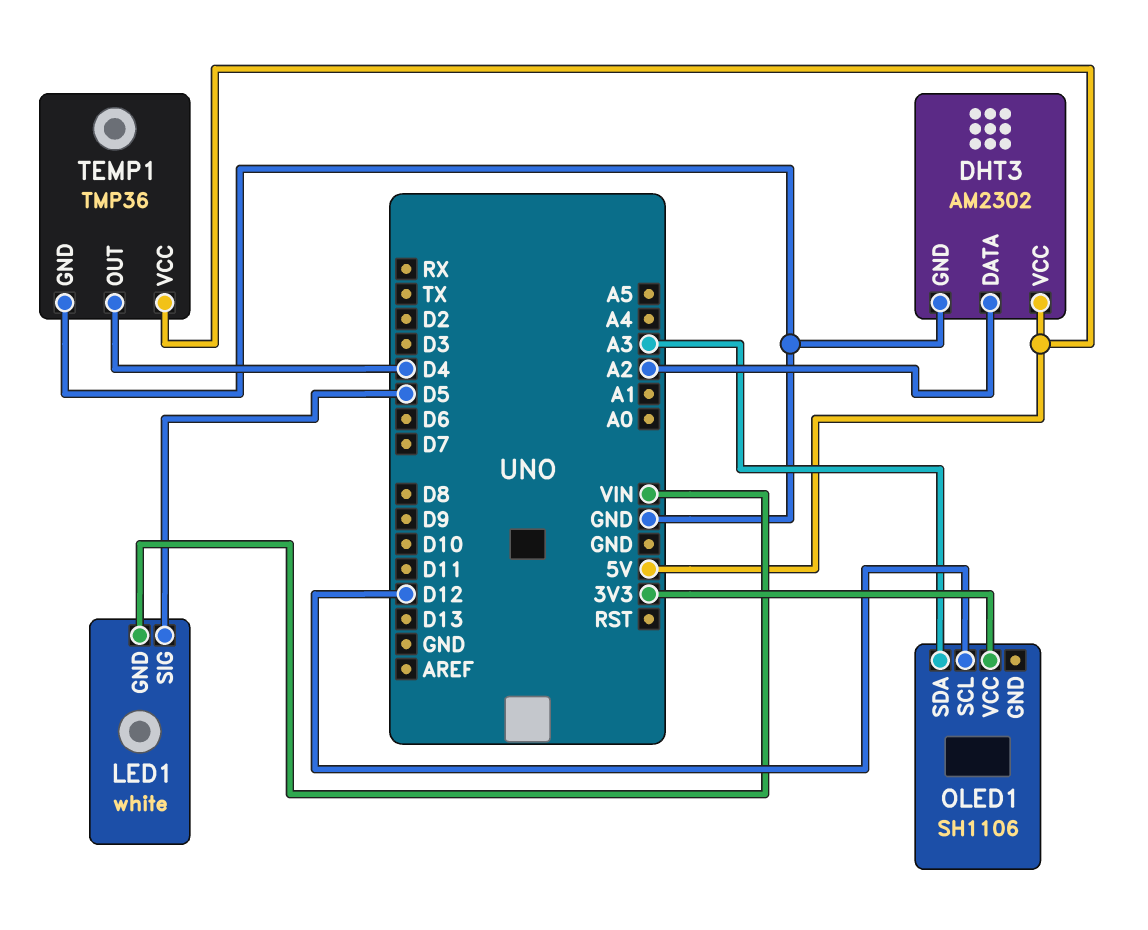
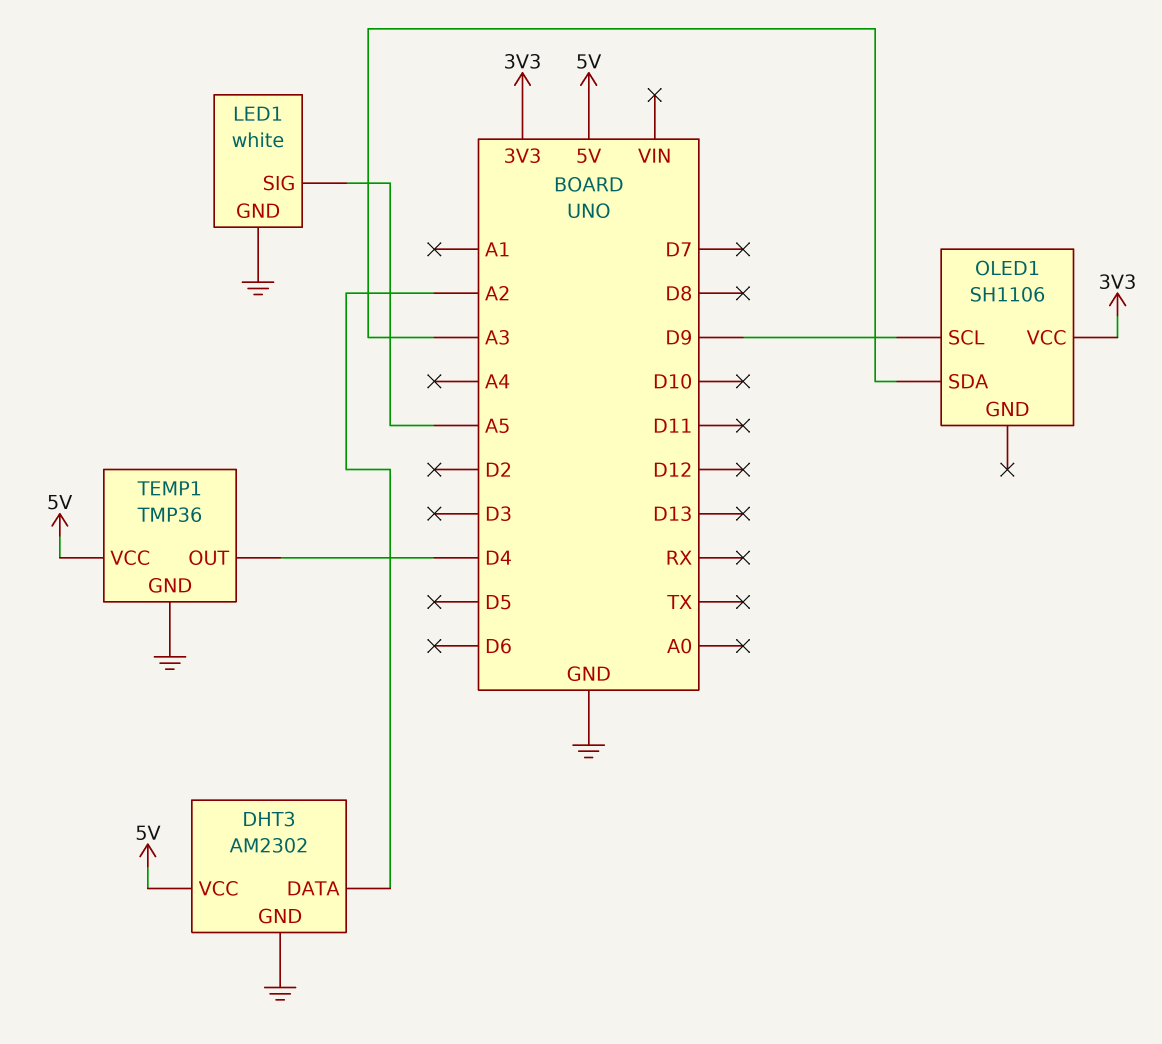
LED1 pin GND: VIN -> GND
LED1 pin SIG: D5 -> A5
OLED1 pin SCL: D12 -> D9

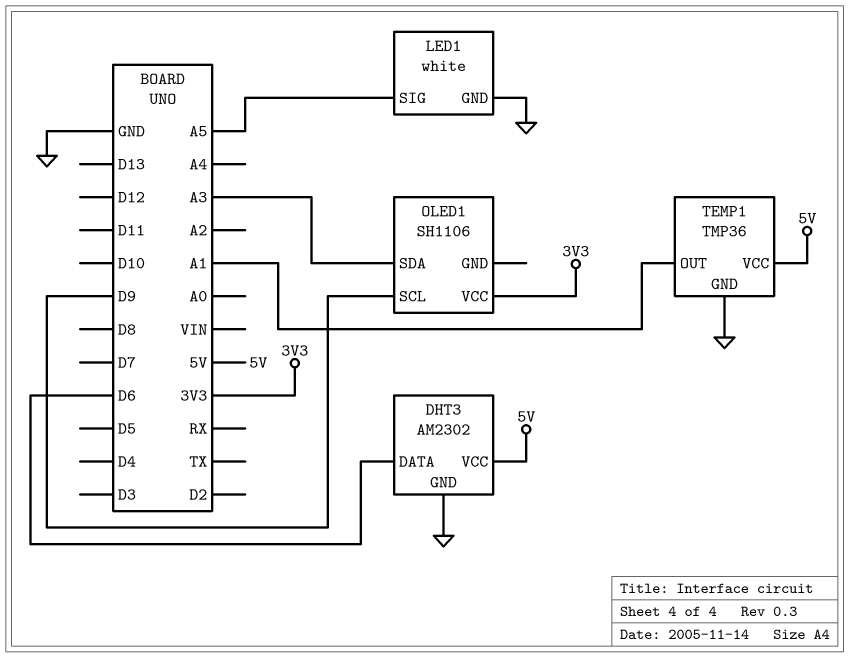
DHT3 pin DATA: A2 -> D6
TEMP1 pin OUT: D4 -> A1

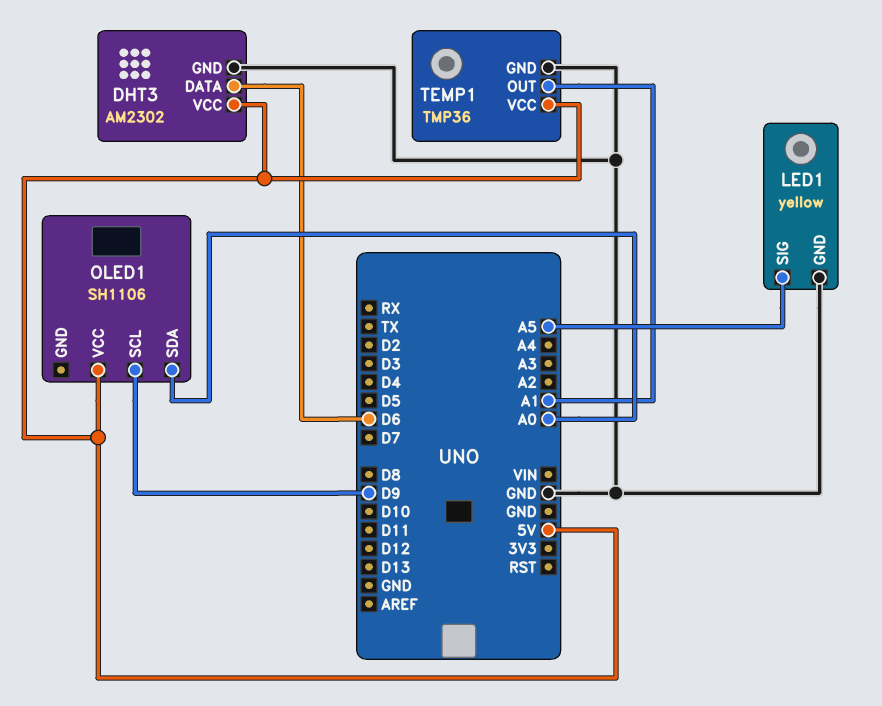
LED1: white -> yellow
OLED1 pin SDA: A3 -> A0
OLED1 pin VCC: 3V3 -> 5V

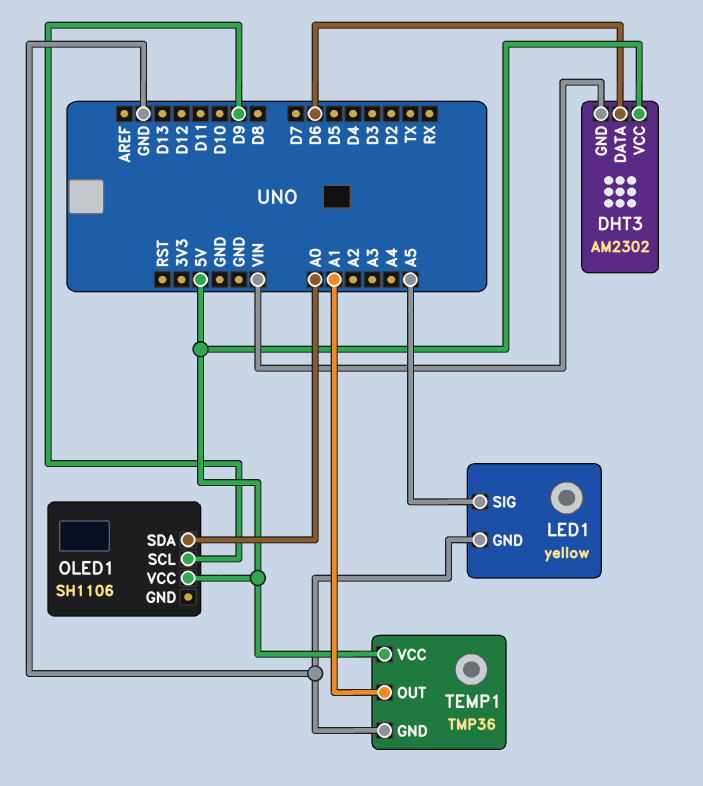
DHT3 pin GND: GND -> VIN

